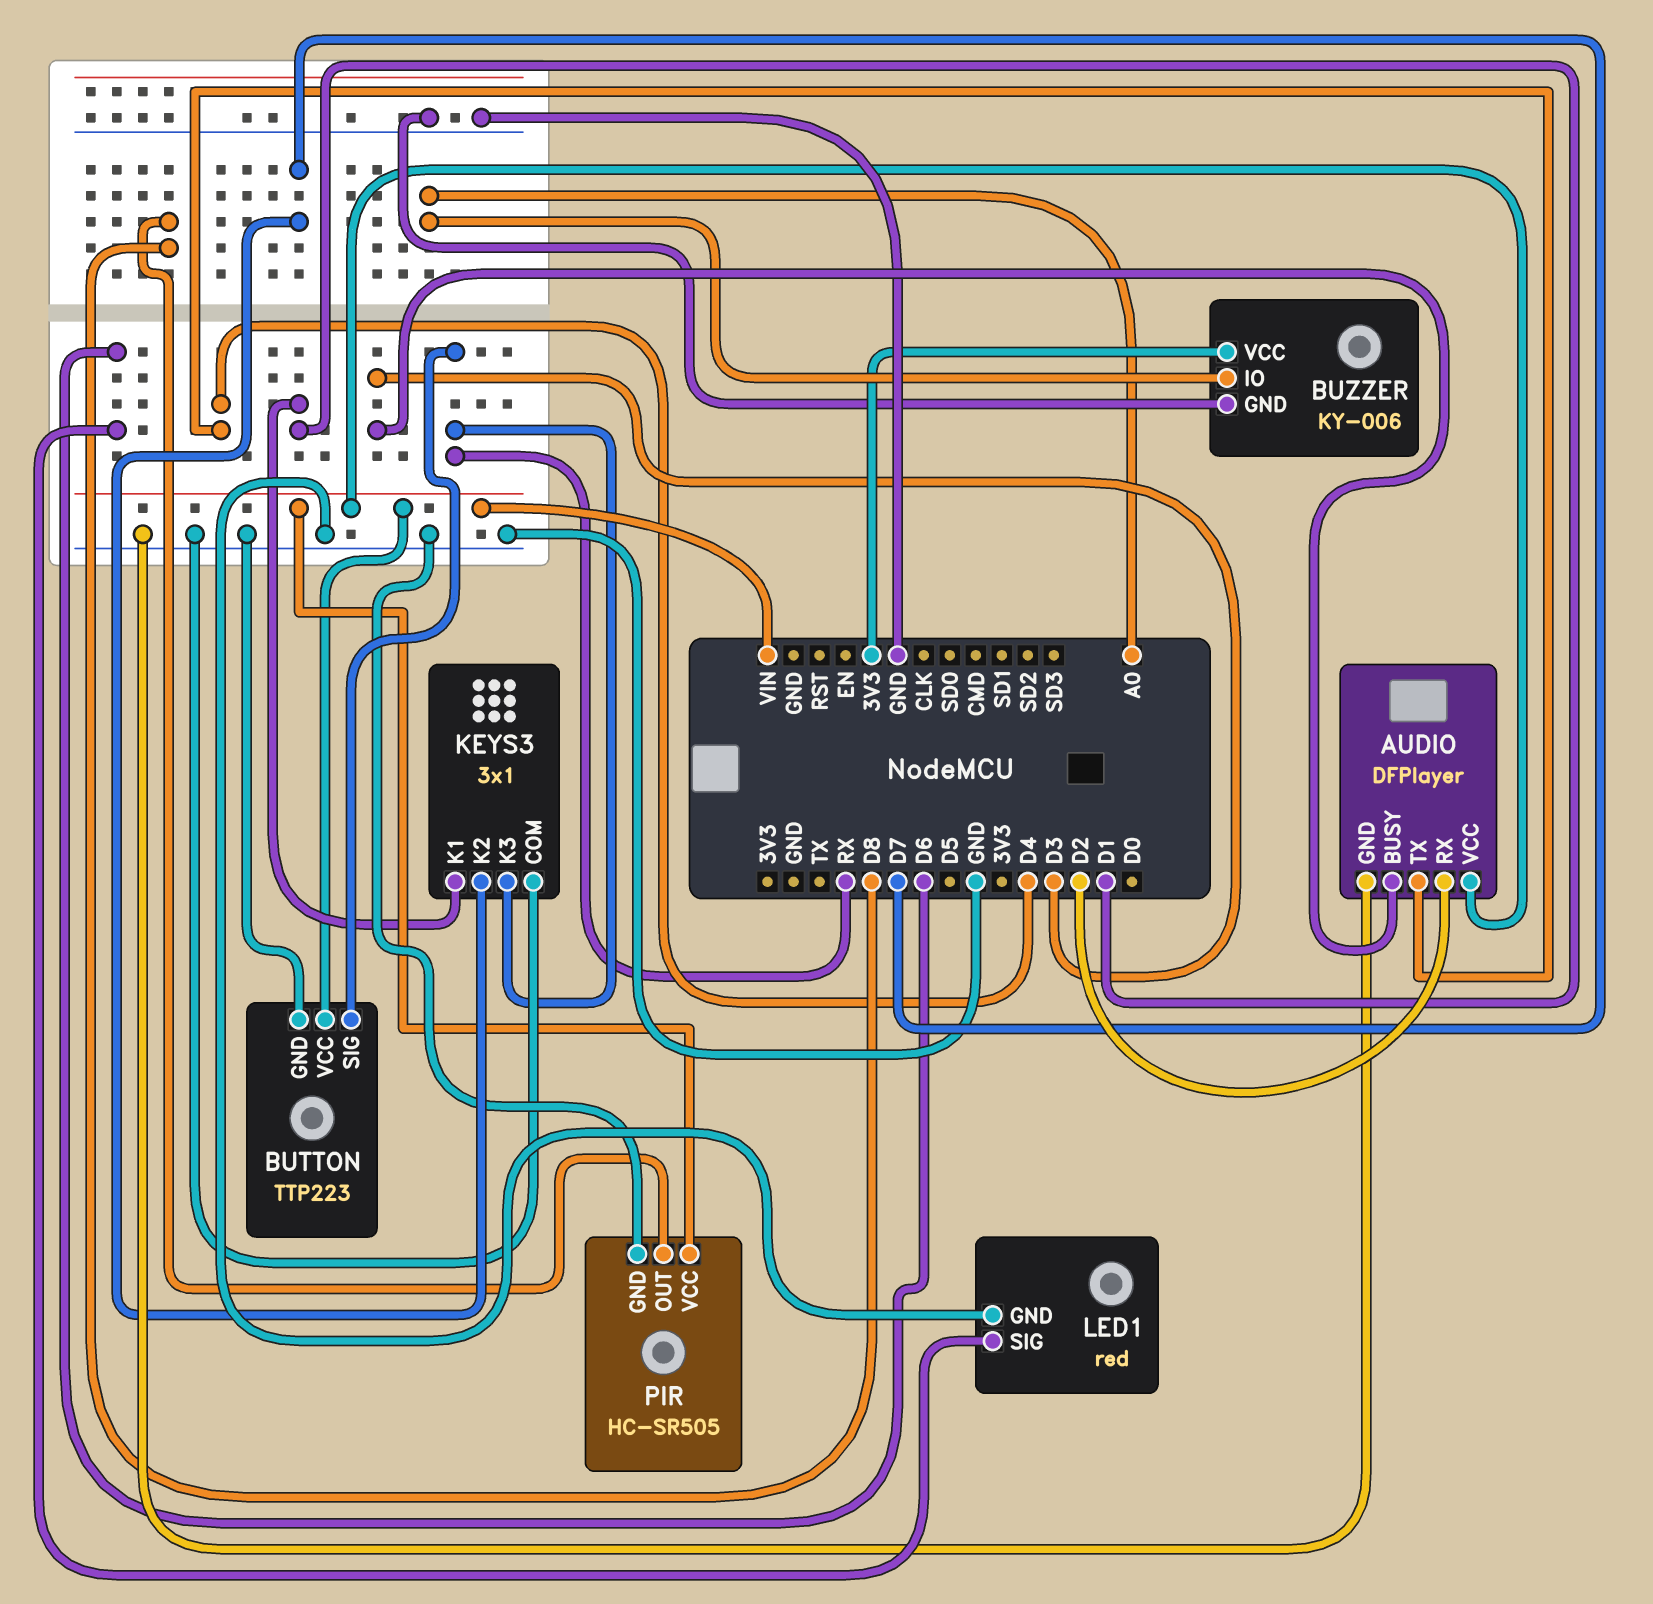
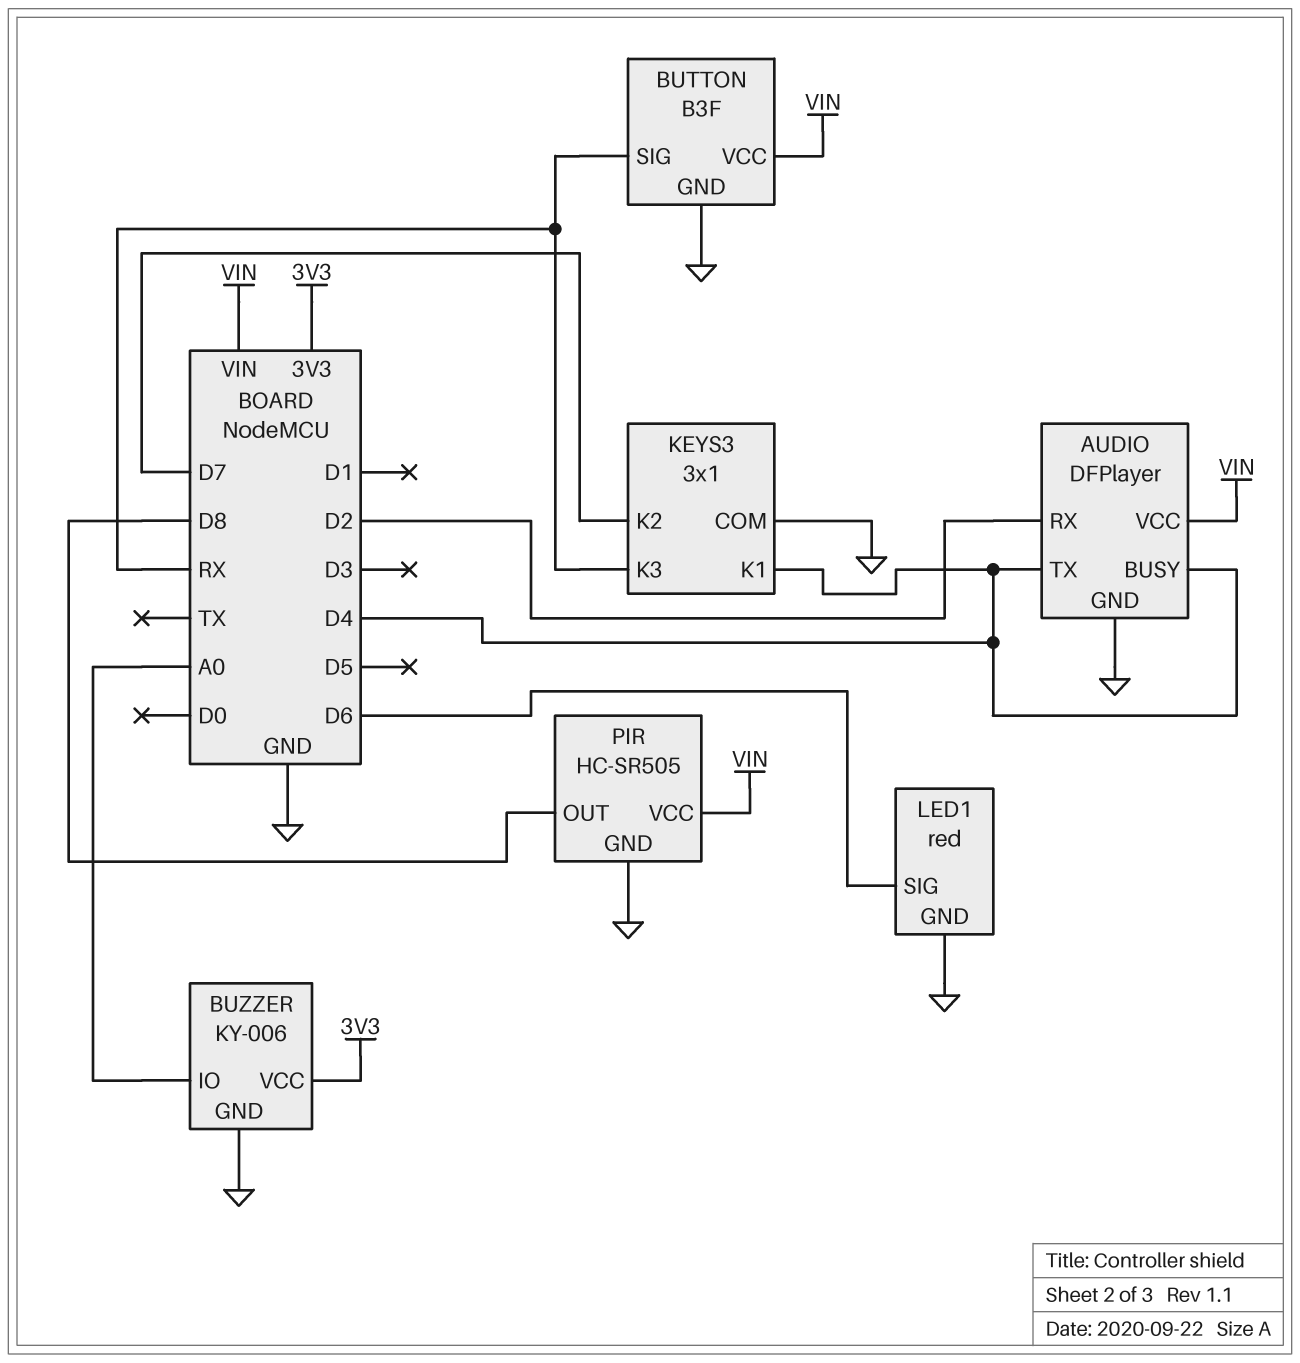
AUDIO pin BUSY: D3 -> D4
BUTTON: TTP223 -> B3F
KEYS3 pin K1: D1 -> D4

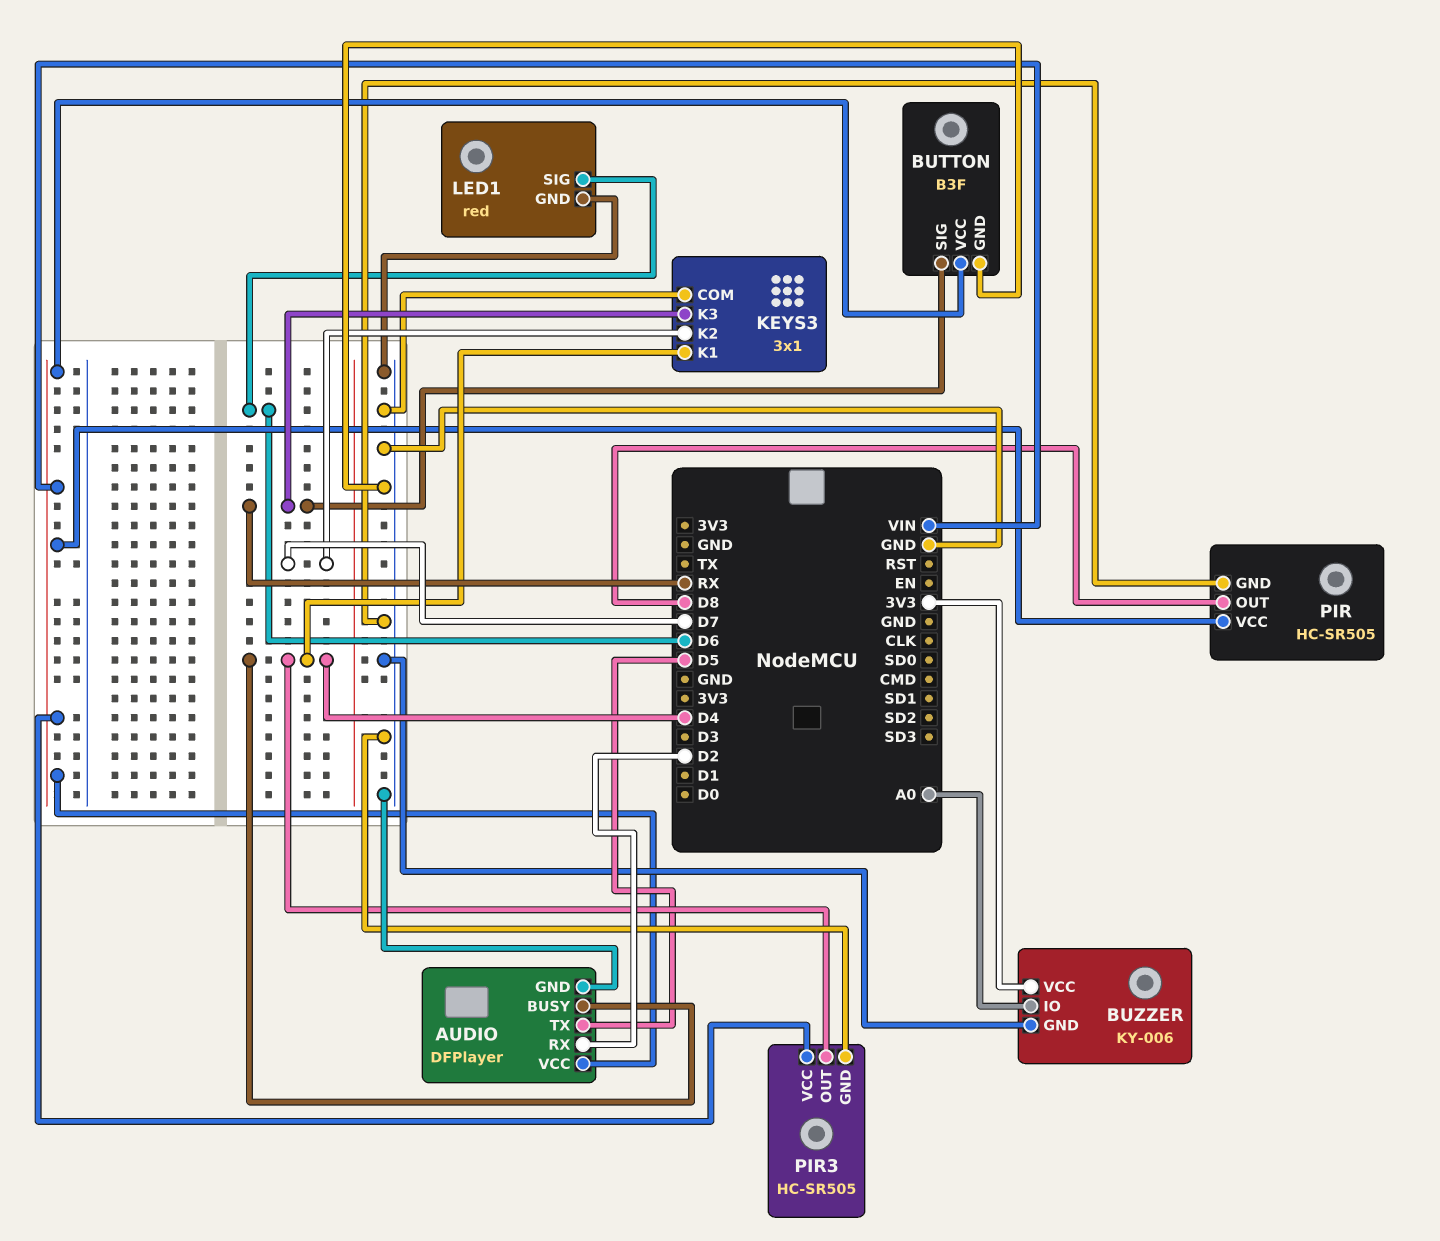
AUDIO pin TX: D4 -> D5
PIR3: none -> HC-SR505
PIR3 pin GND: none -> GND
PIR3 pin OUT: none -> D4
PIR3 pin VCC: none -> VIN

